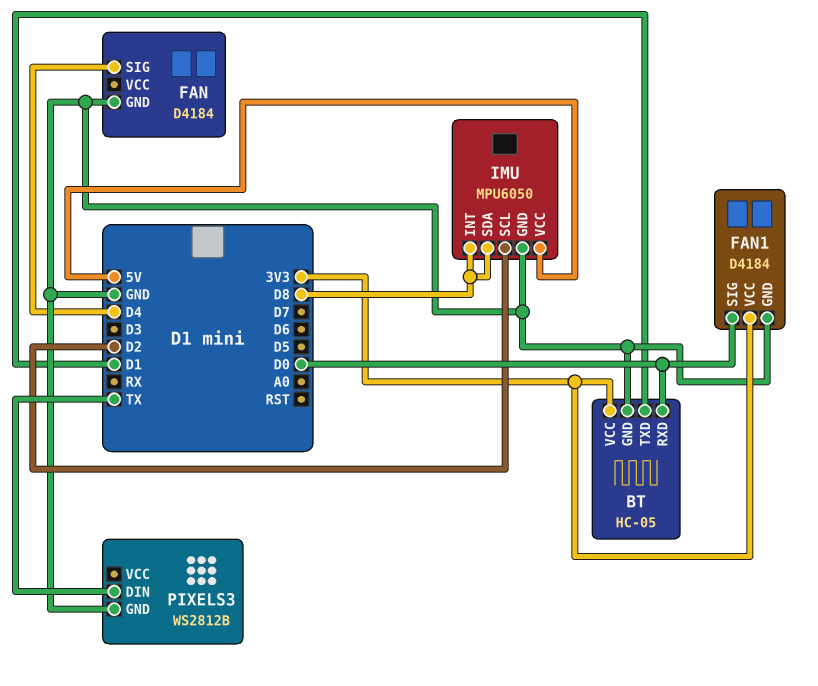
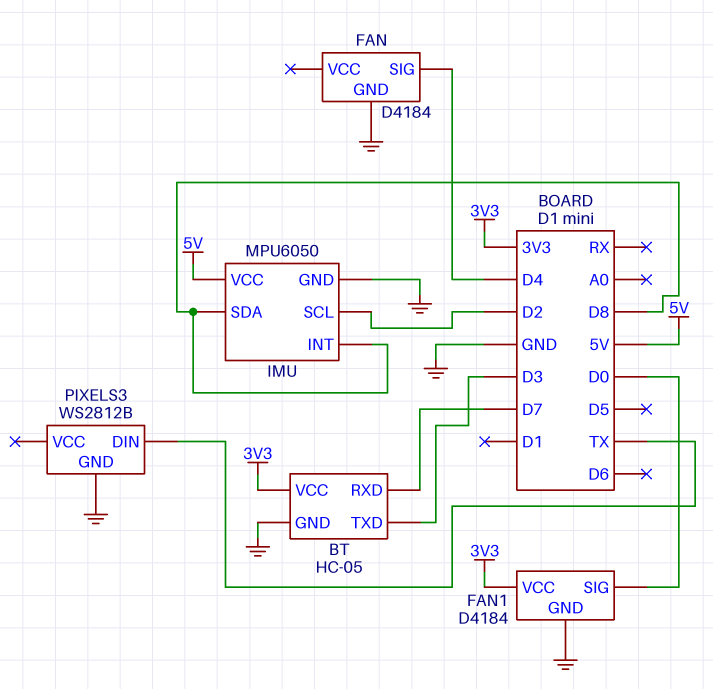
BT pin RXD: D0 -> D7
BT pin TXD: D1 -> D3

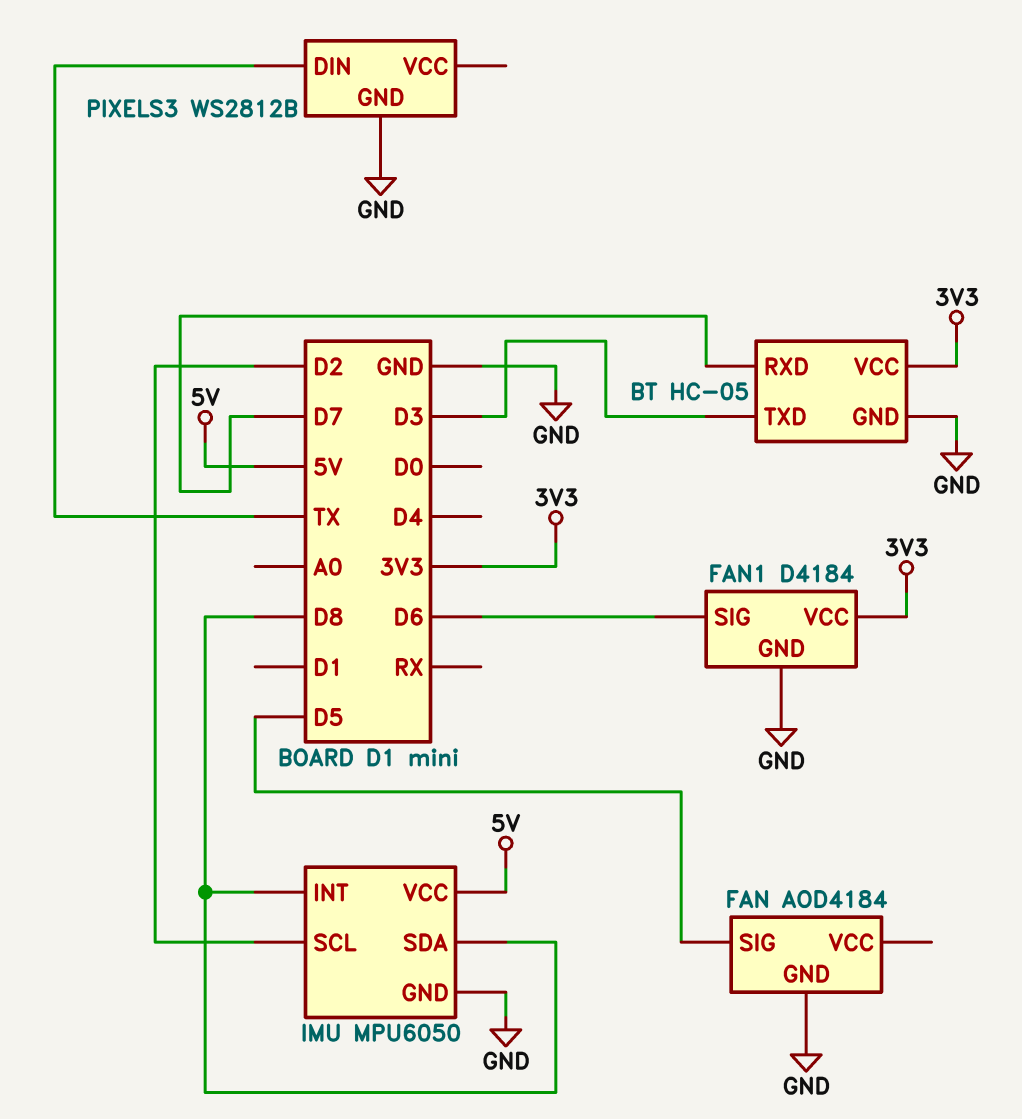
FAN: D4184 -> AOD4184
FAN pin SIG: D4 -> D5
FAN1 pin SIG: D0 -> D6

